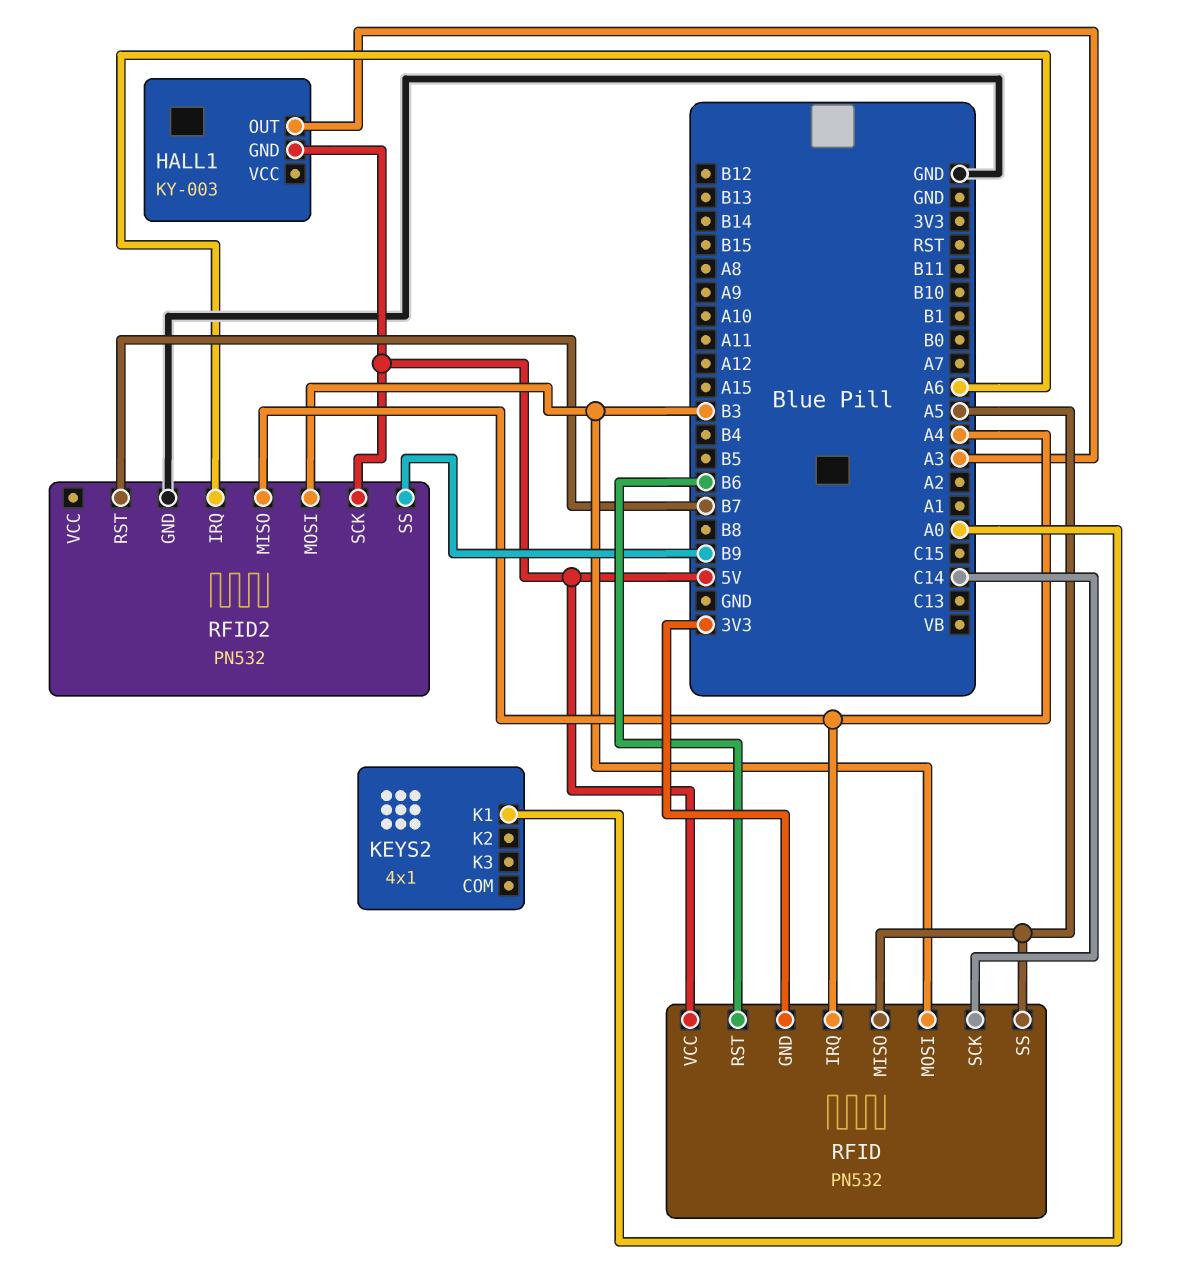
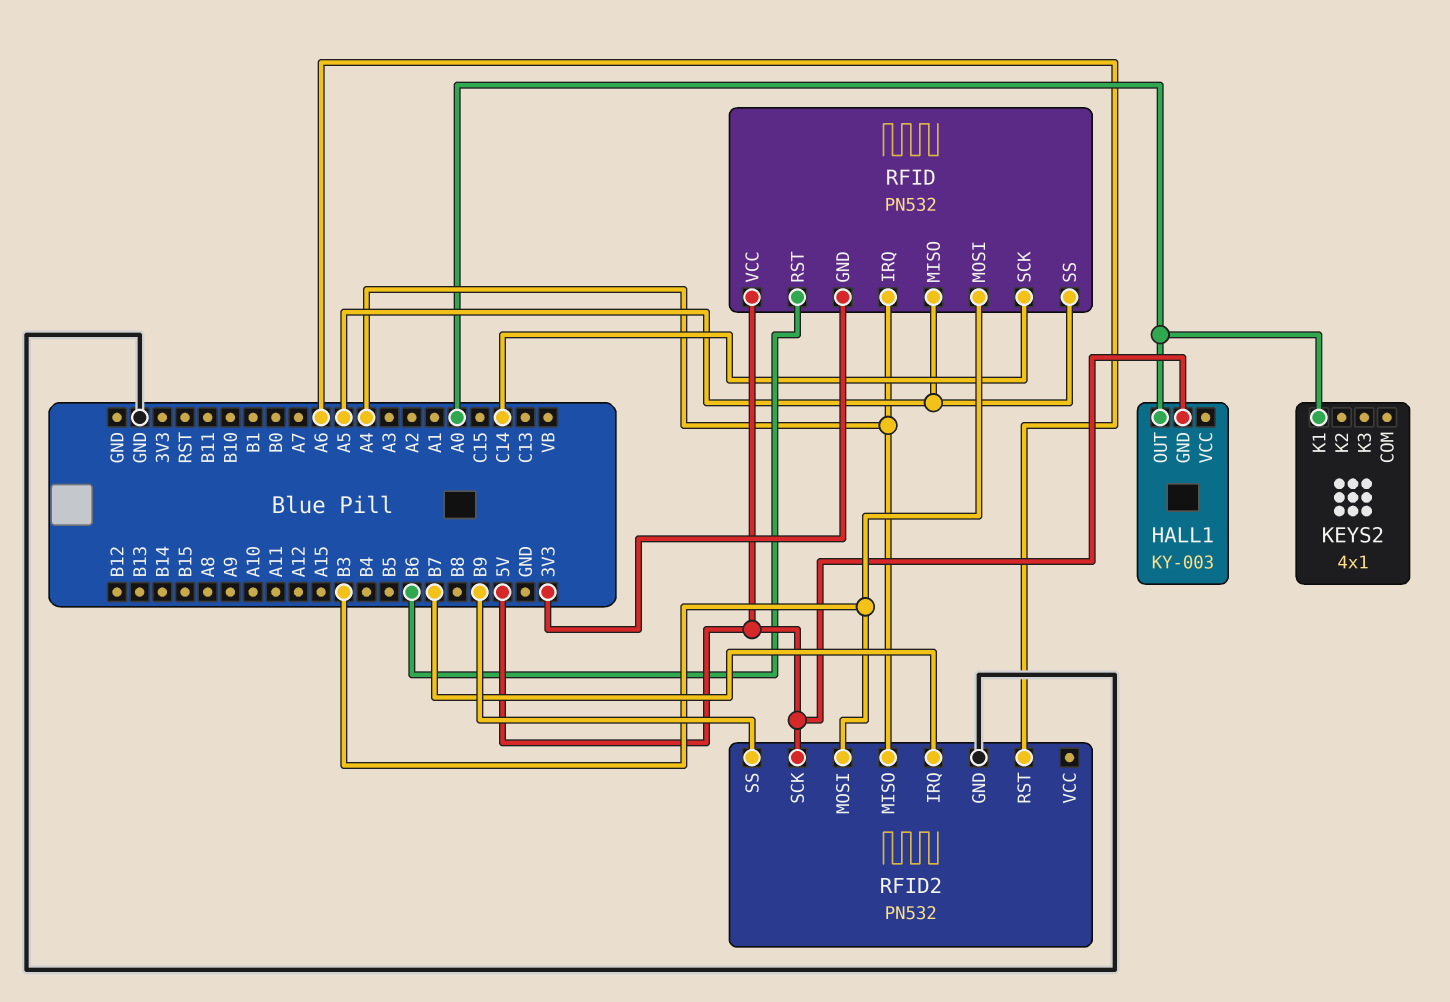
HALL1 pin OUT: A3 -> A0
RFID2 pin IRQ: A6 -> B7
RFID2 pin RST: B7 -> A6

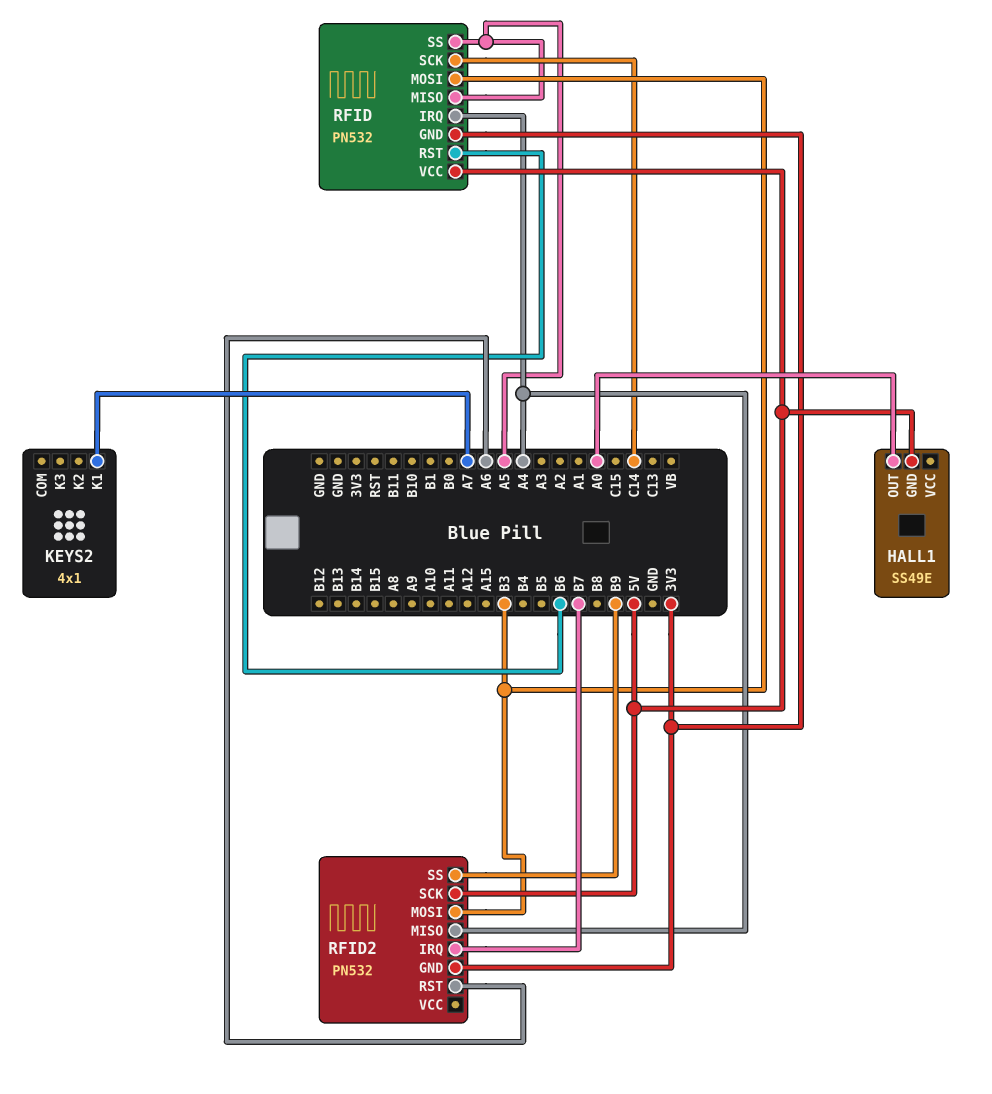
HALL1: KY-003 -> SS49E
KEYS2 pin K1: A0 -> A7
RFID2 pin GND: GND -> 3V3

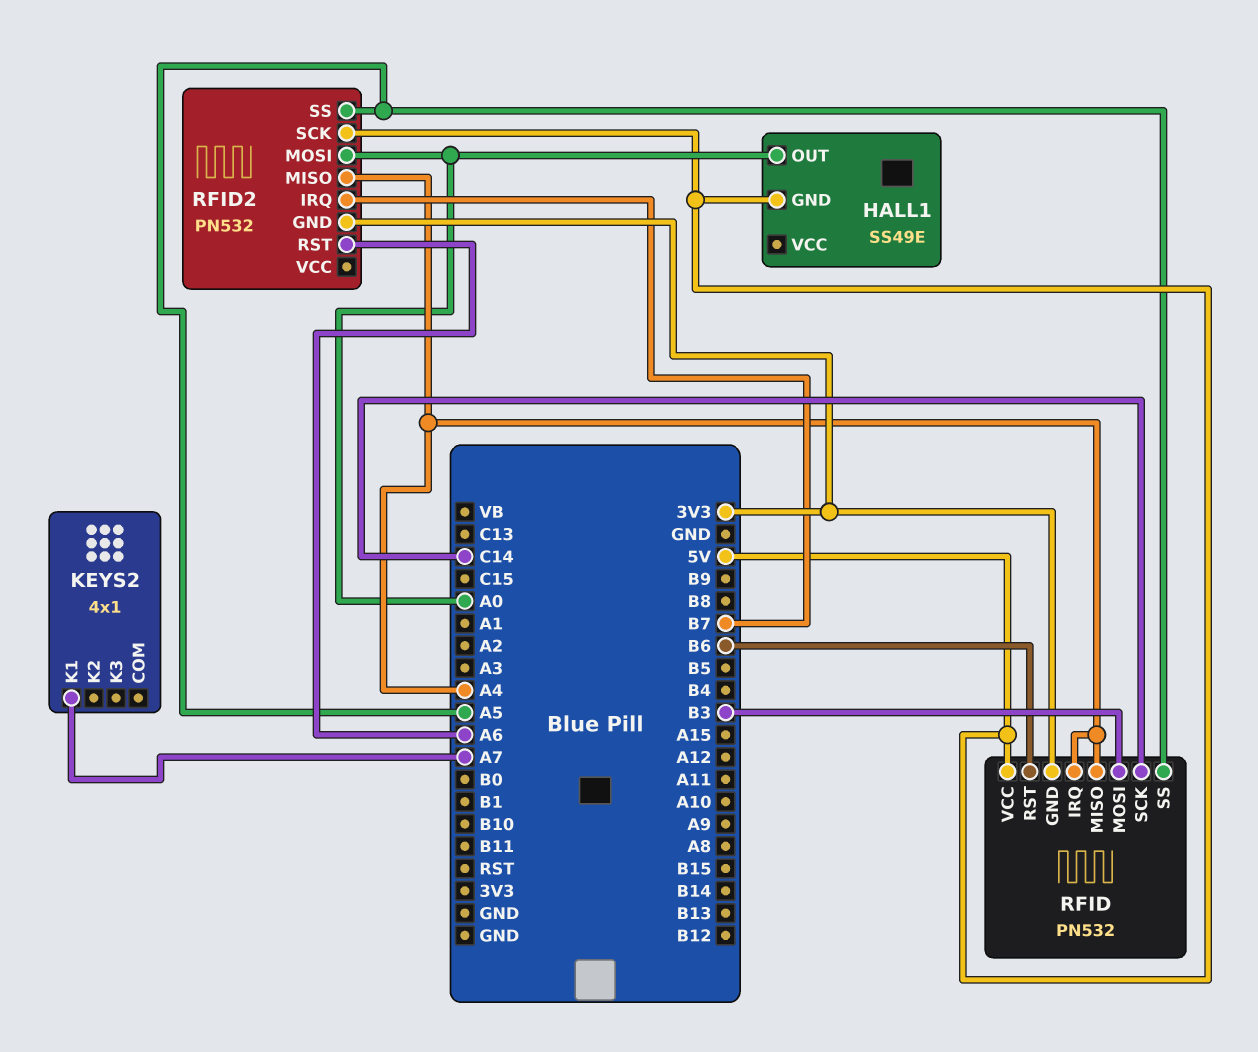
RFID pin MISO: A5 -> A4
RFID2 pin MOSI: B3 -> A0
RFID2 pin SS: B9 -> A5

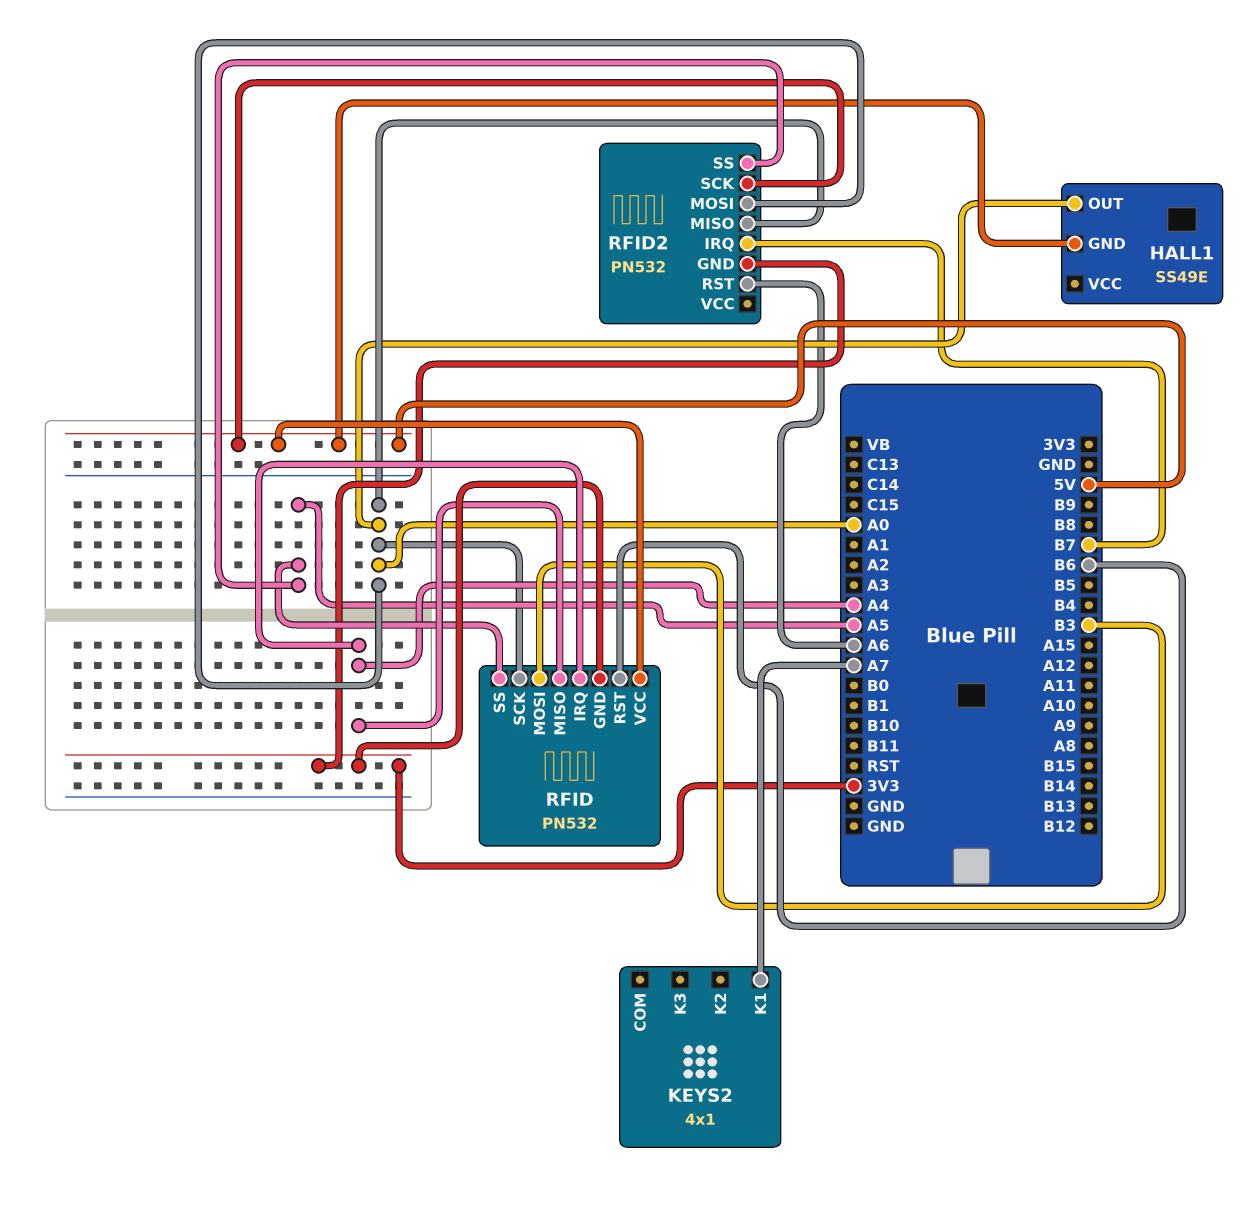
RFID pin SCK: C14 -> A0
RFID2 pin MISO: A4 -> A0

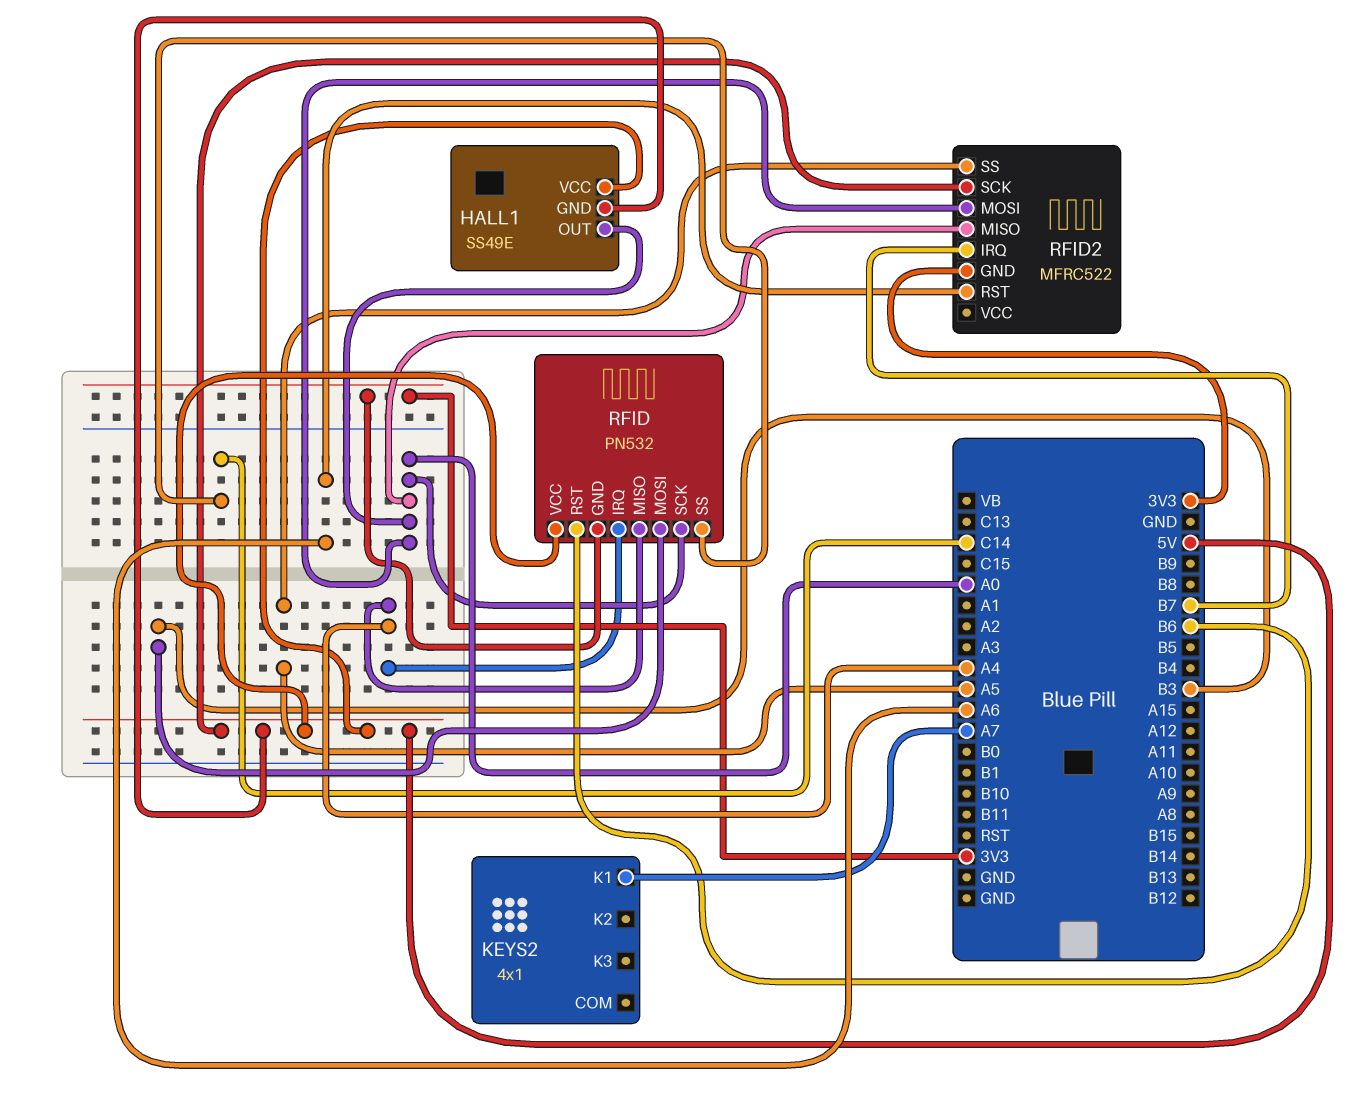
HALL1 pin VCC: none -> 5V
RFID pin SS: A5 -> C14
RFID2: PN532 -> MFRC522

